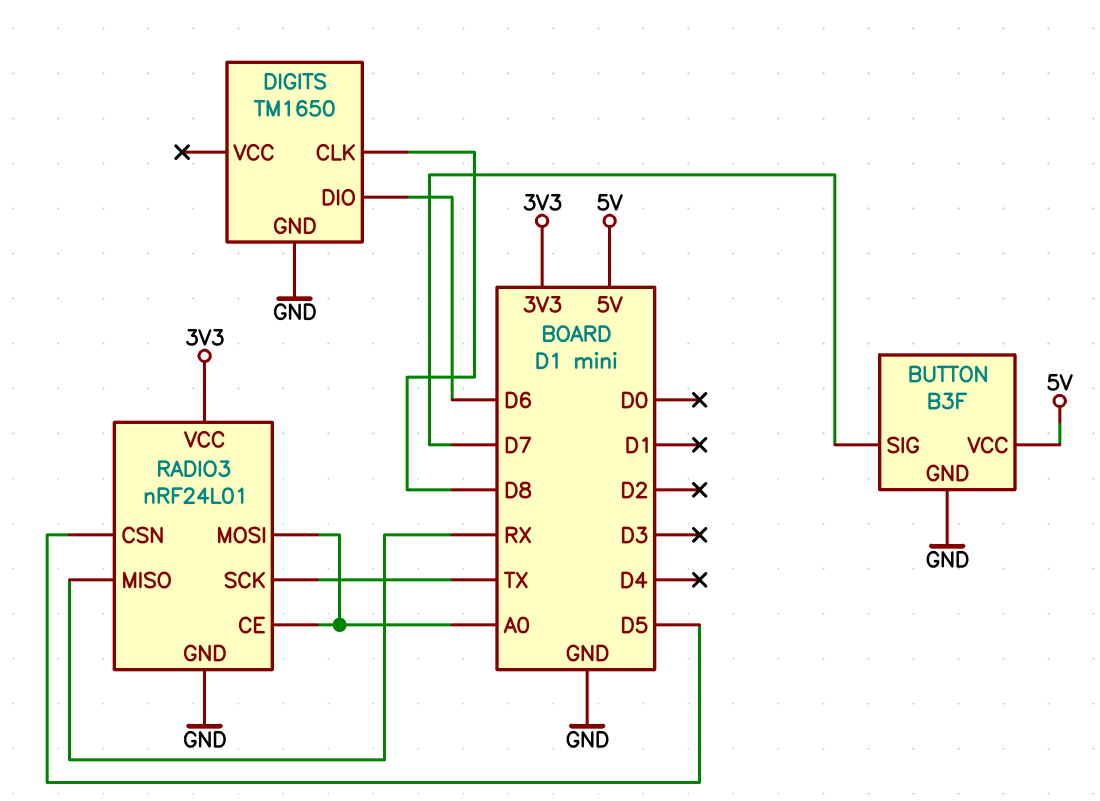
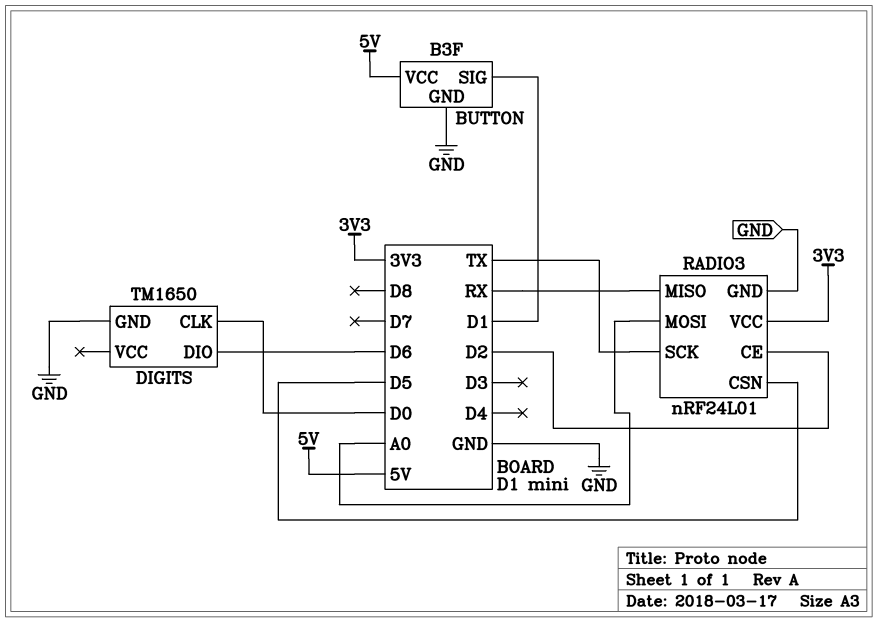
BUTTON pin SIG: D7 -> D1
DIGITS pin CLK: D8 -> D0
RADIO3 pin CE: A0 -> D2

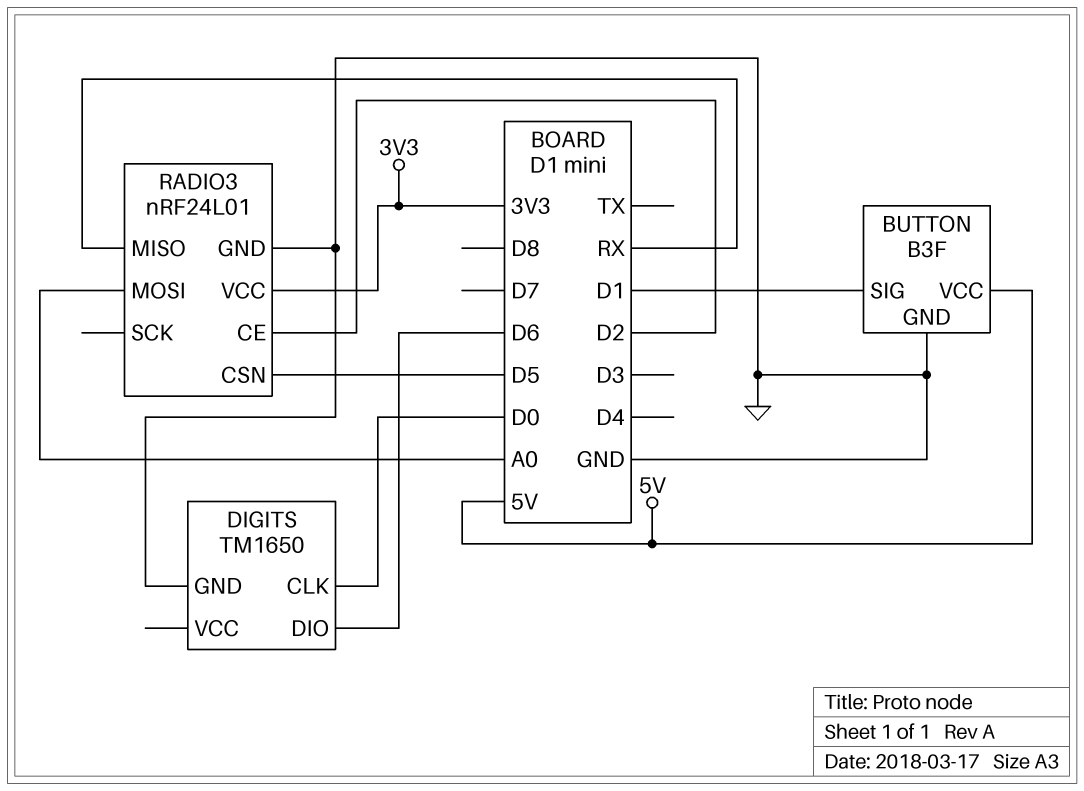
RADIO3 pin SCK: TX -> none

